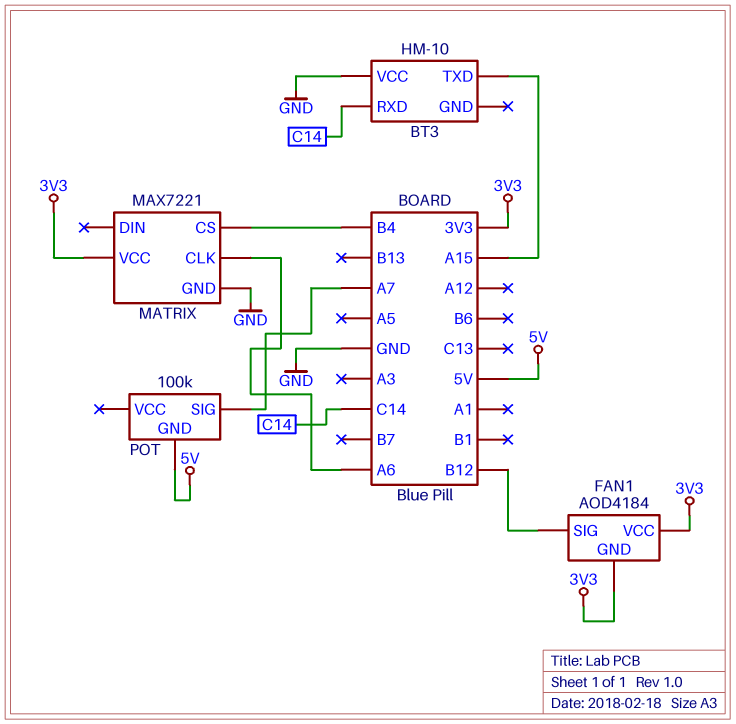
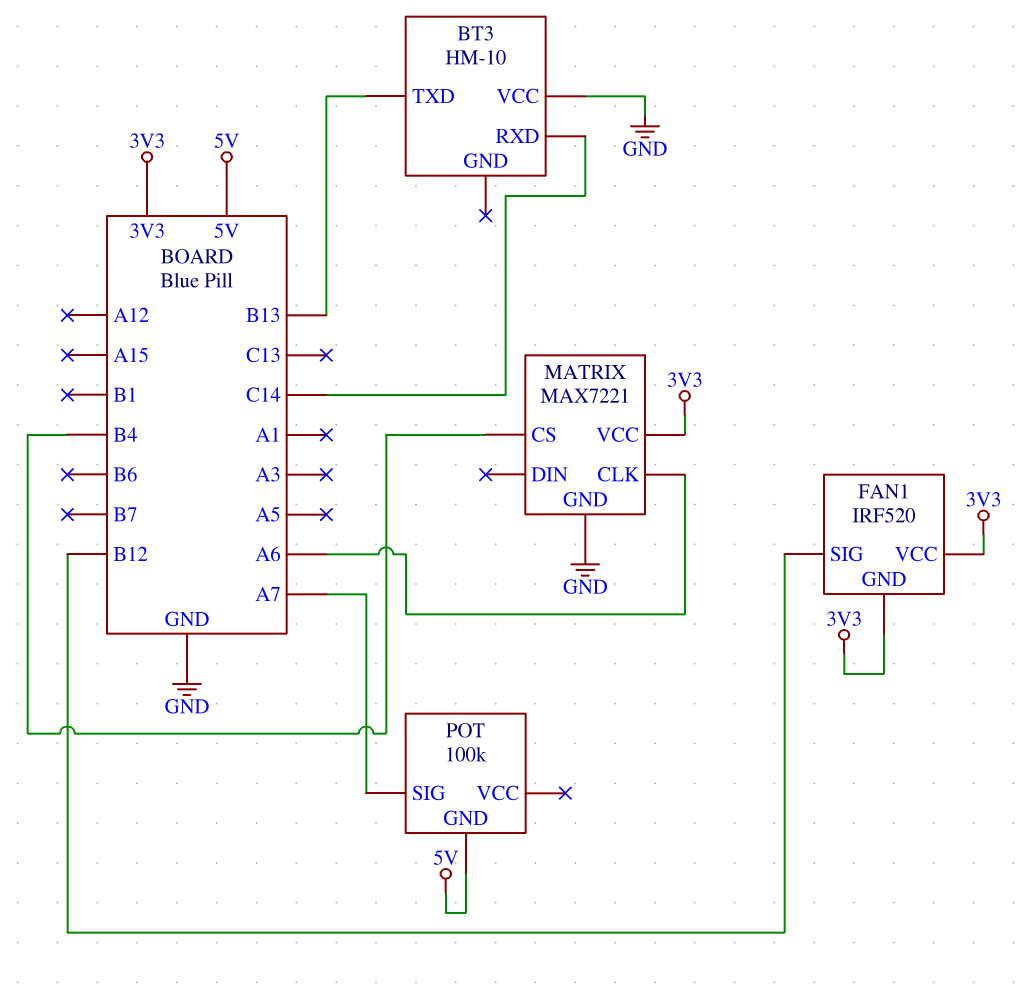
BT3 pin TXD: A15 -> B13
FAN1: AOD4184 -> IRF520

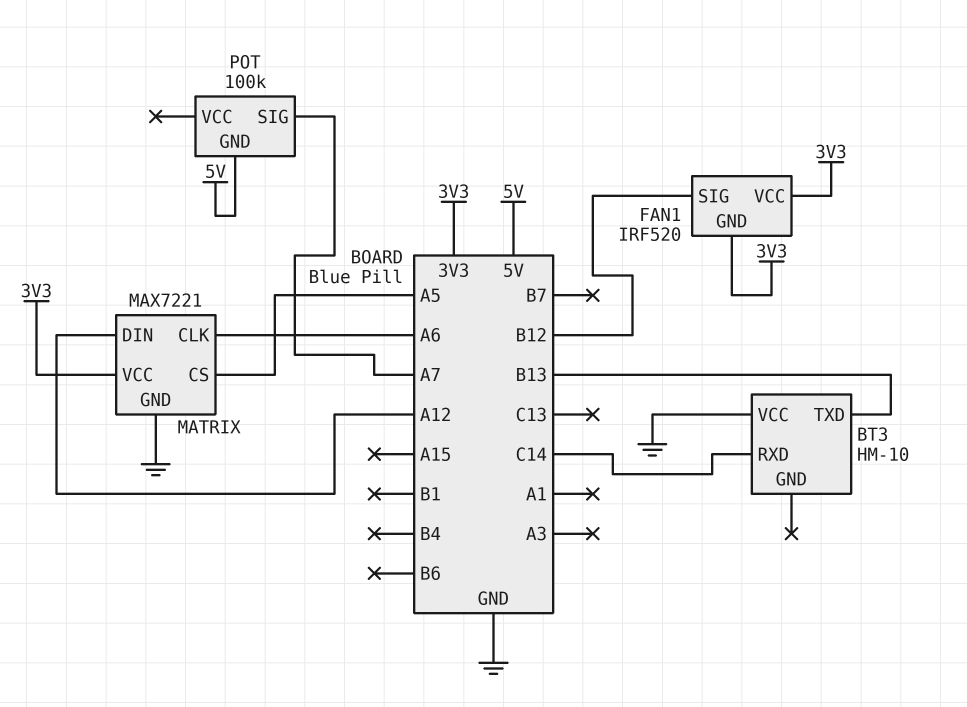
MATRIX pin CS: B4 -> A5
MATRIX pin DIN: none -> A12

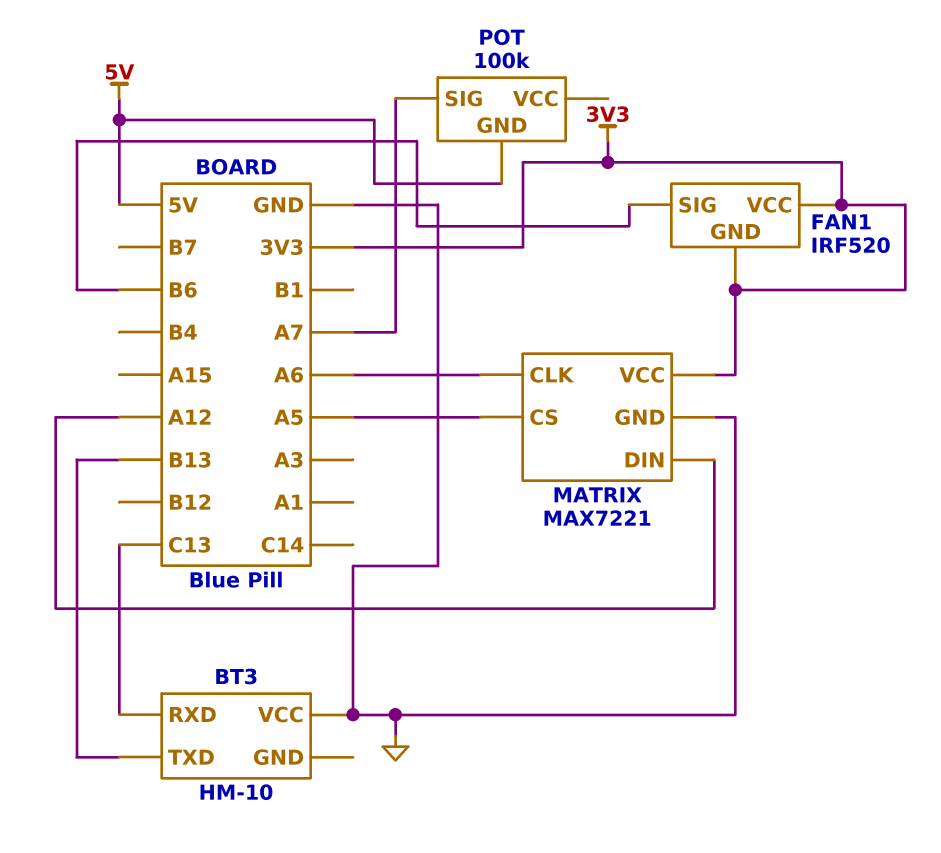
BT3 pin RXD: C14 -> C13
FAN1 pin SIG: B12 -> B6

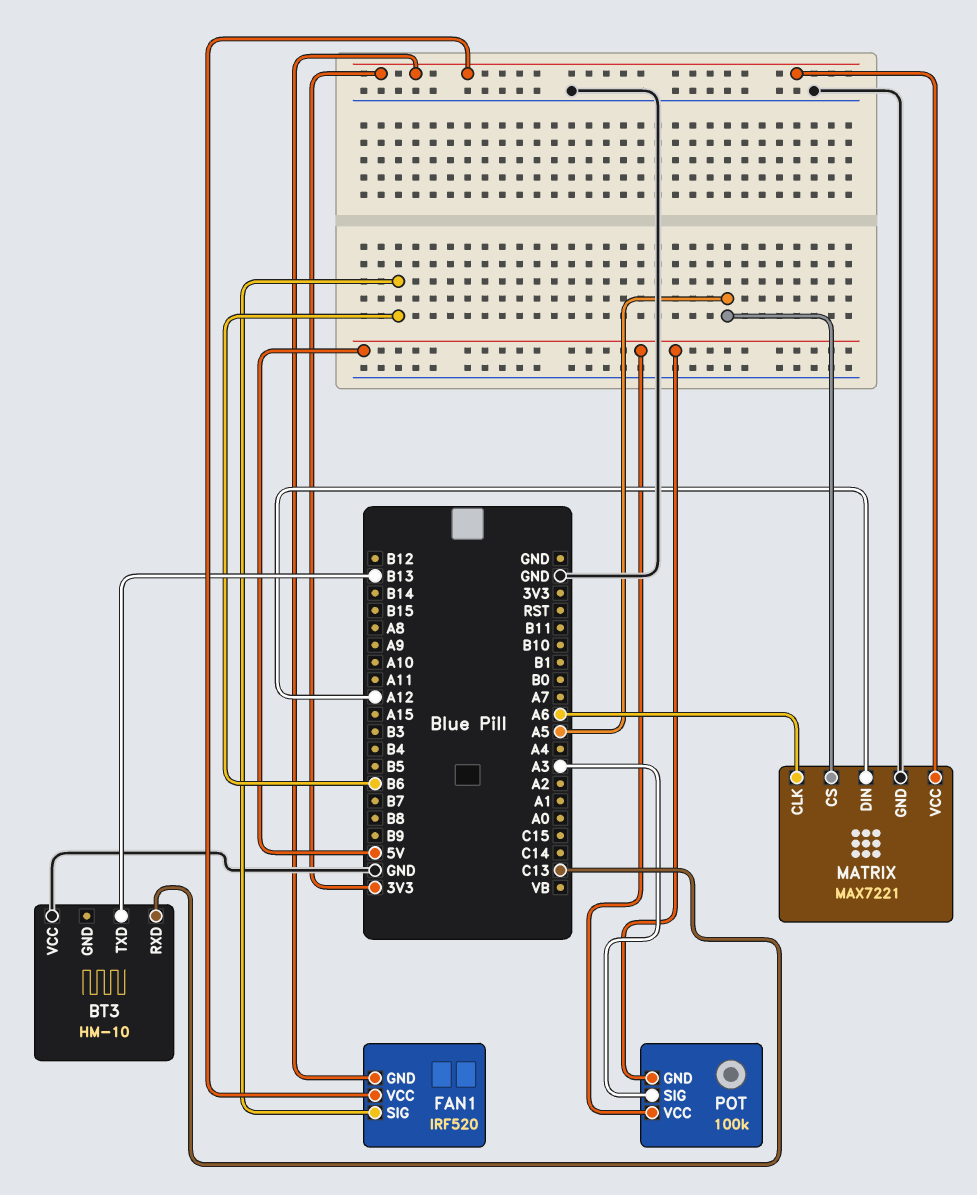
POT pin SIG: A7 -> A3
POT pin VCC: none -> 5V

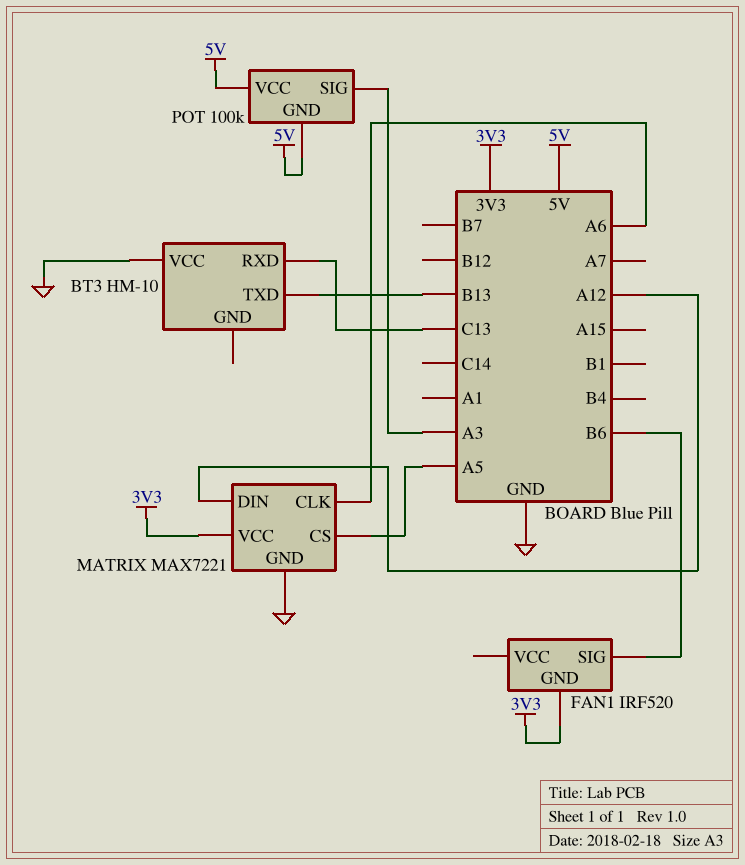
FAN1 pin VCC: 3V3 -> none

